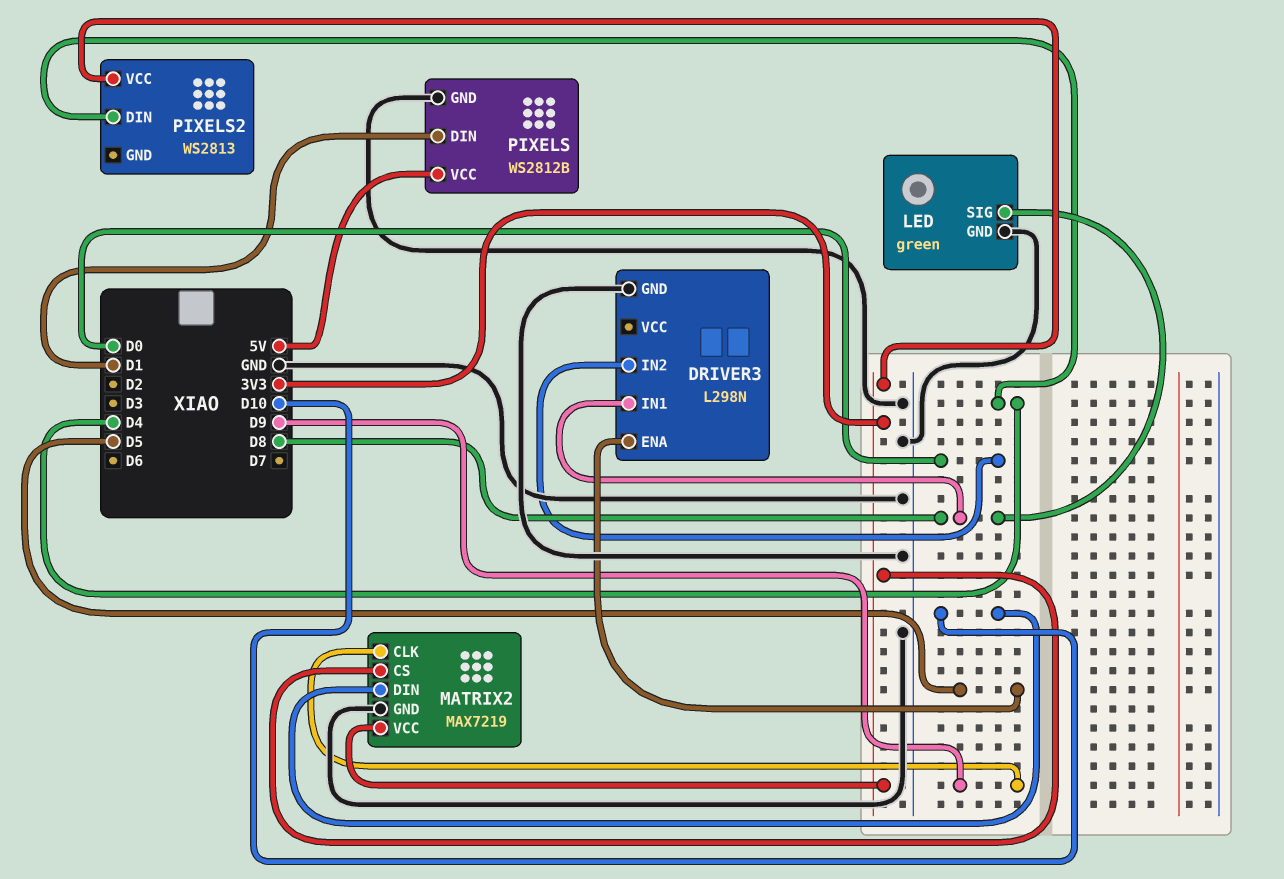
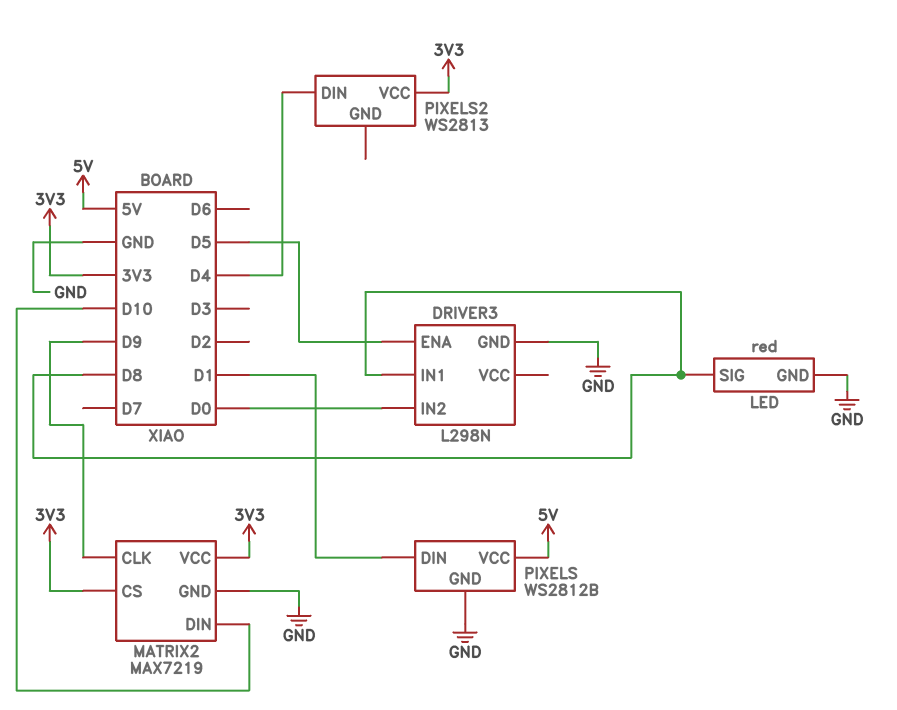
LED: green -> red

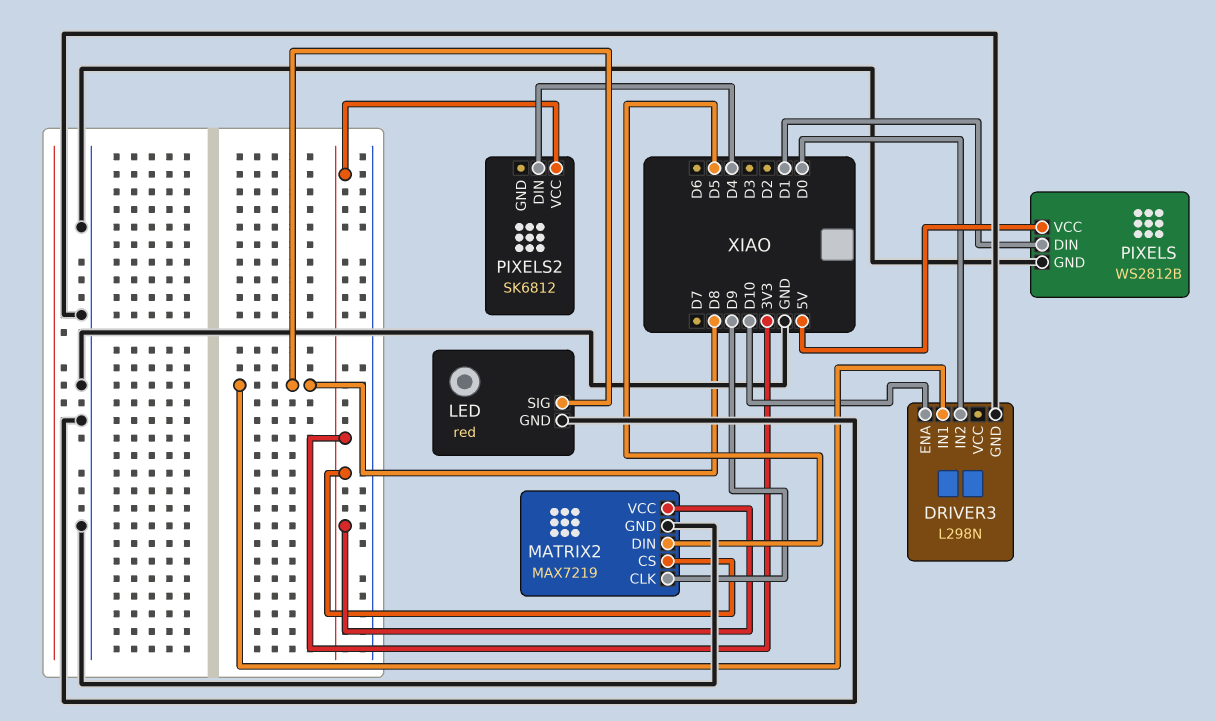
DRIVER3 pin ENA: D5 -> D10
MATRIX2 pin DIN: D10 -> D5
PIXELS2: WS2813 -> SK6812

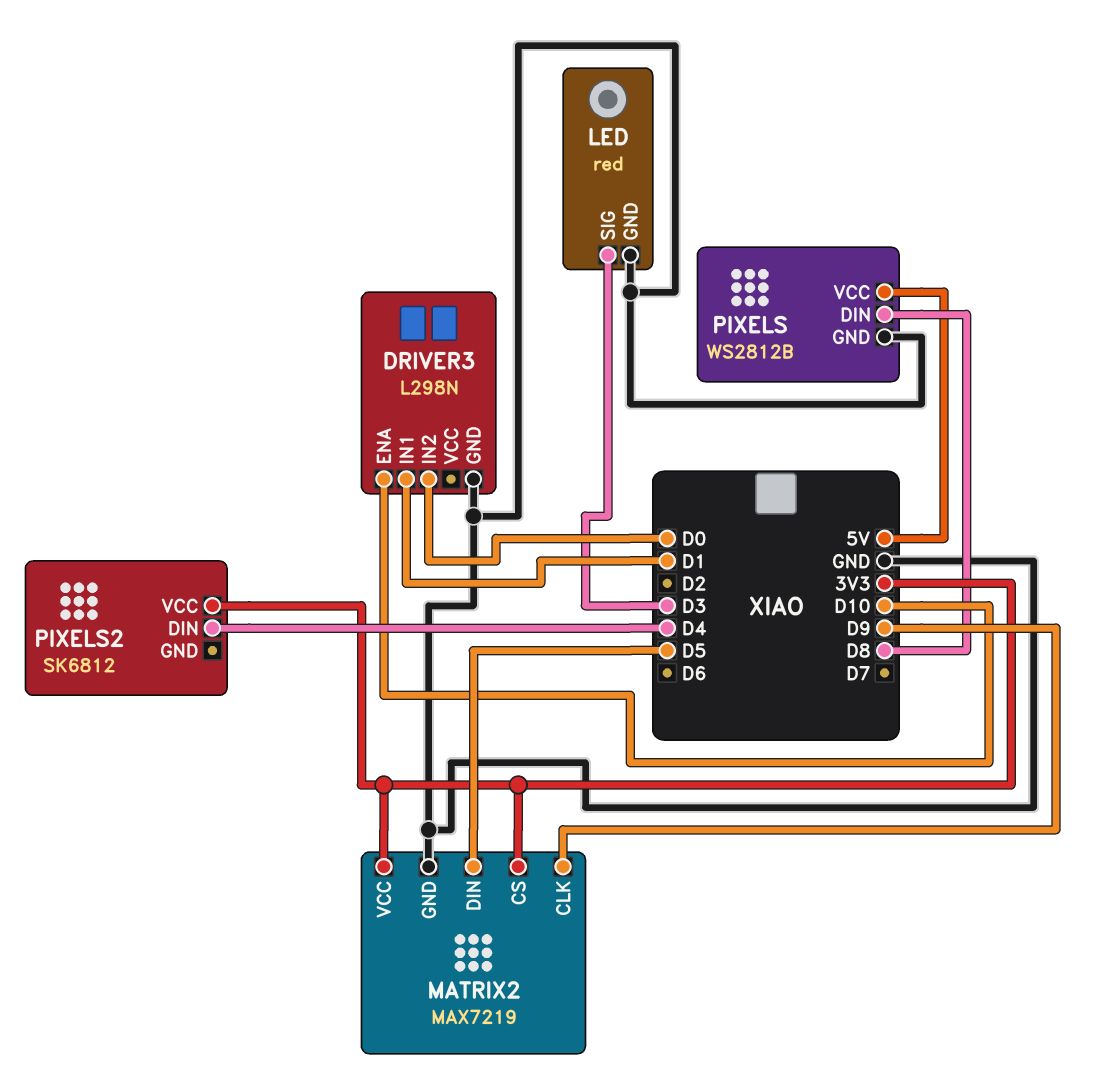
DRIVER3 pin IN1: D8 -> D1
LED pin SIG: D8 -> D3
PIXELS pin DIN: D1 -> D8

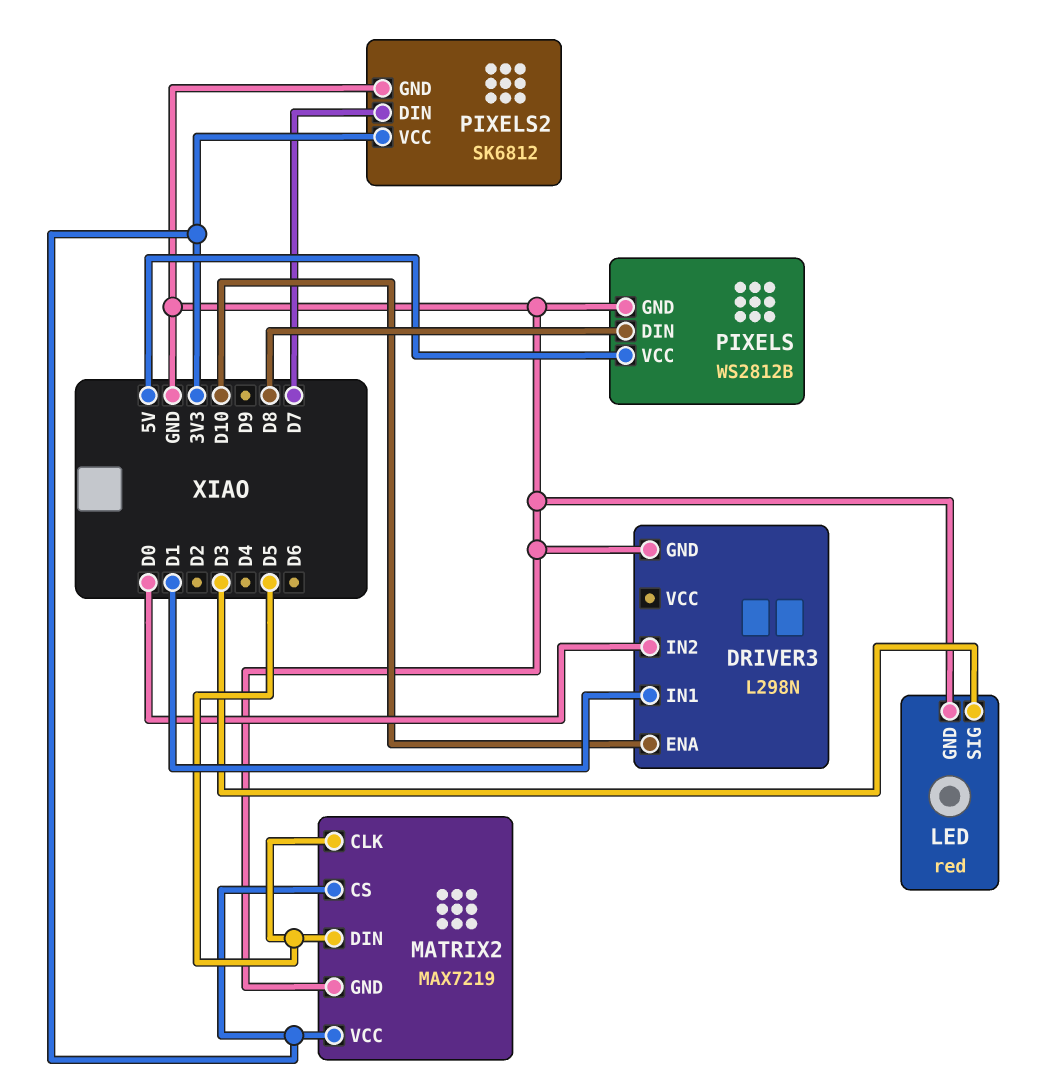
MATRIX2 pin CLK: D9 -> D5
PIXELS2 pin DIN: D4 -> D7
PIXELS2 pin GND: none -> GND

